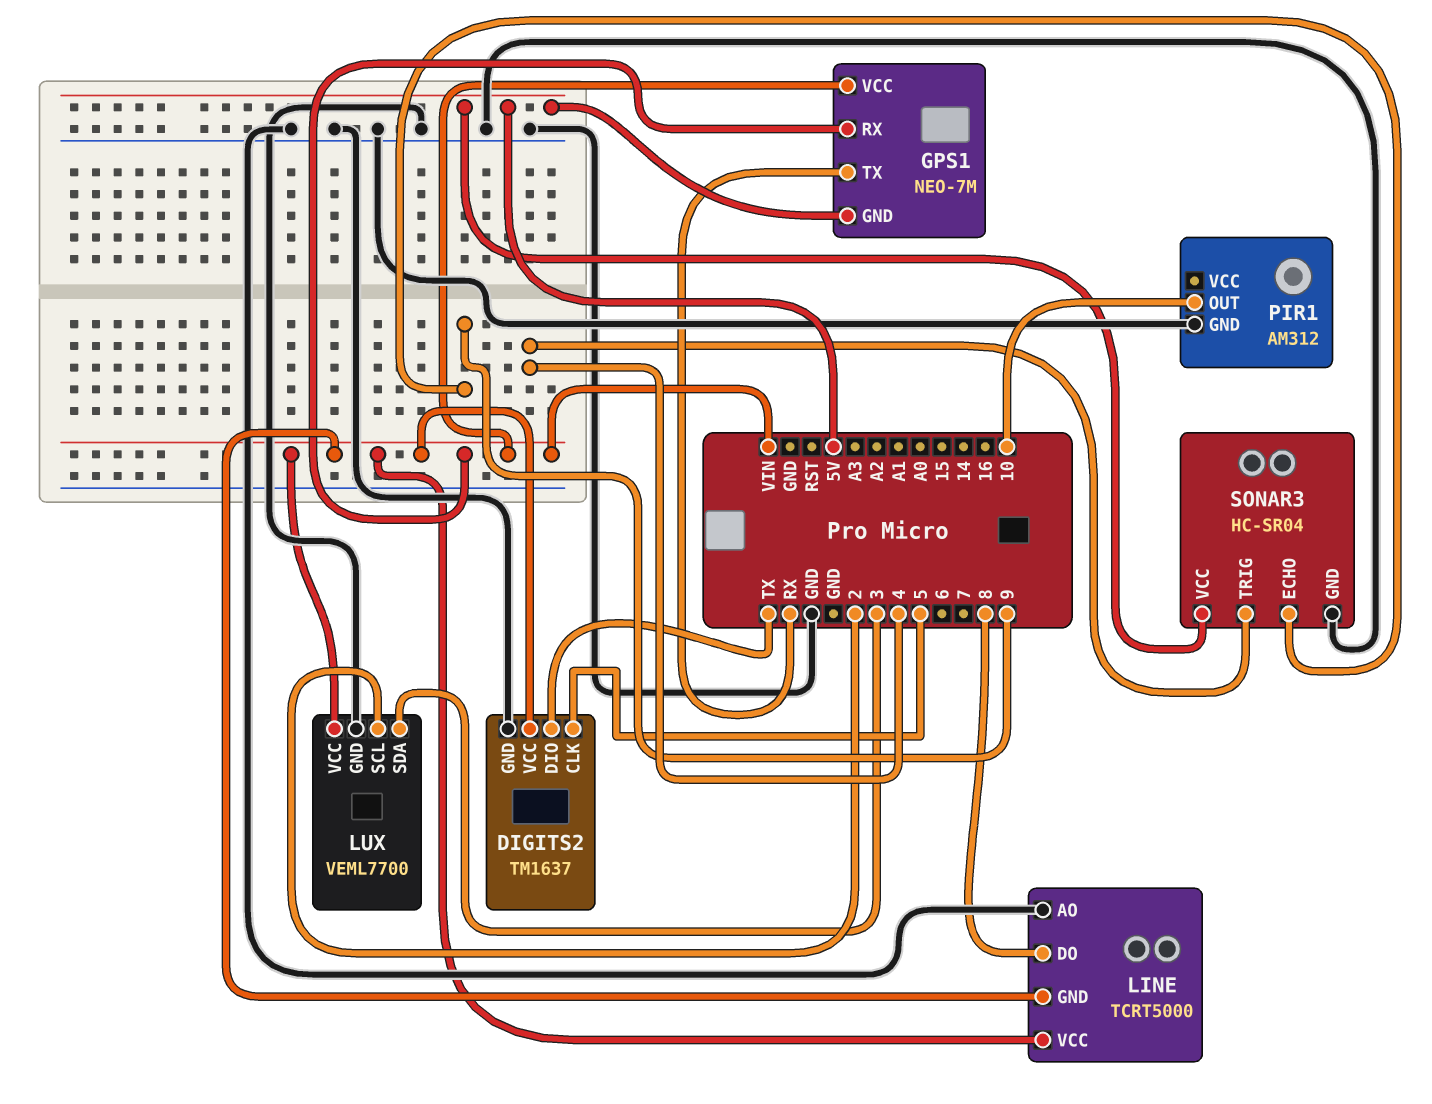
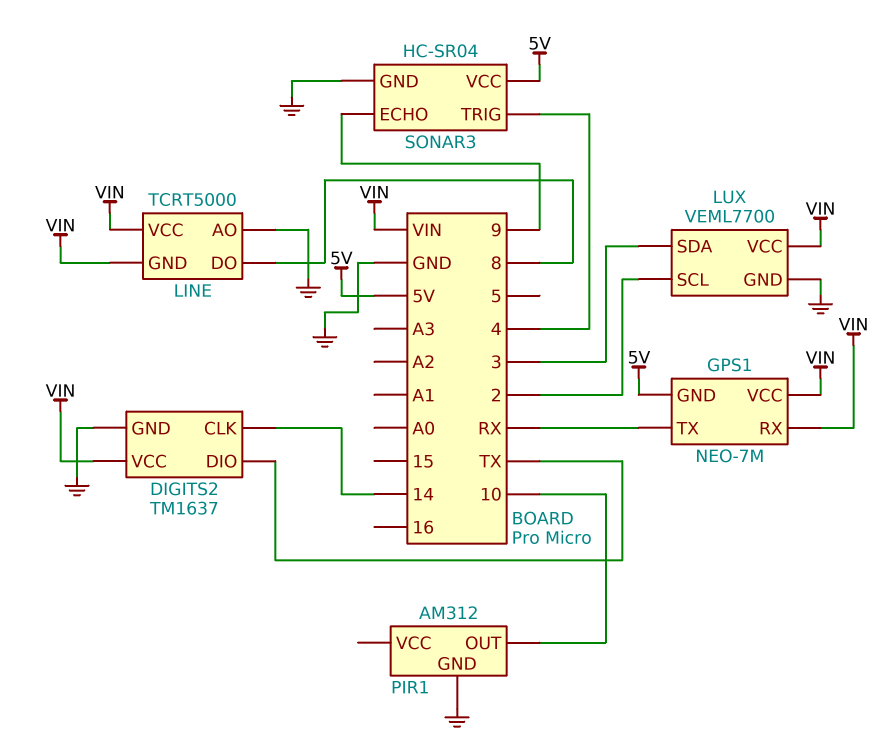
DIGITS2 pin CLK: 5 -> 14

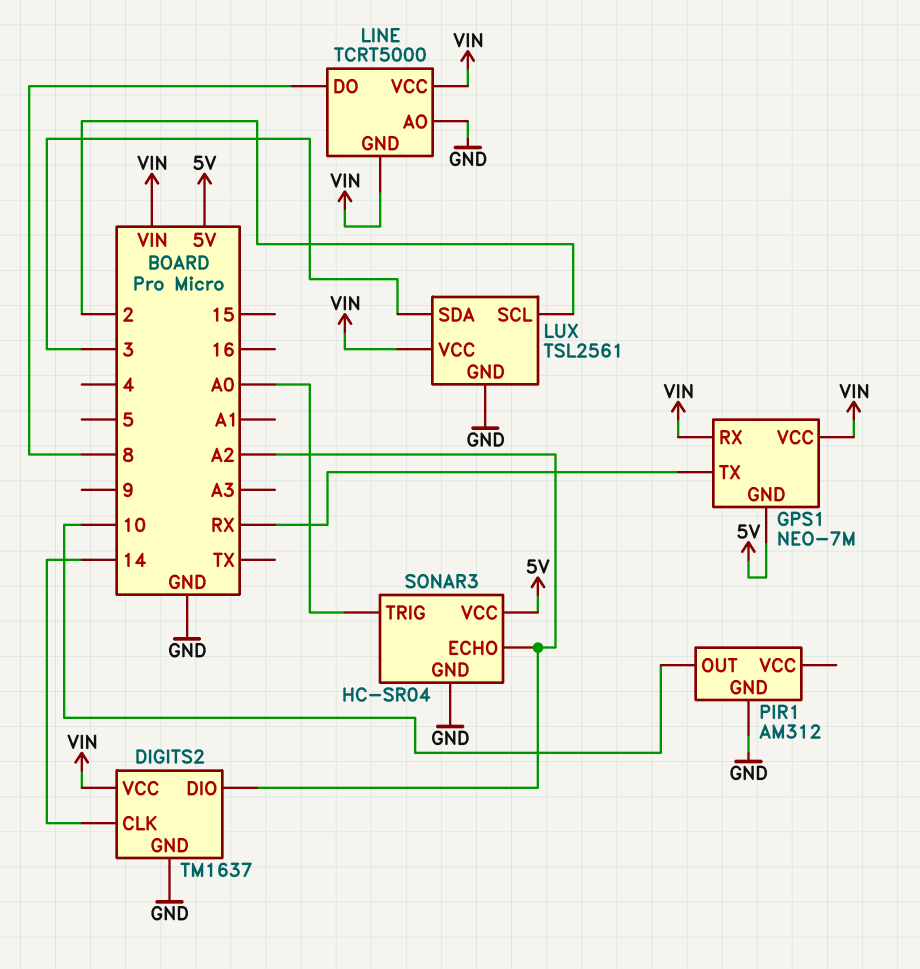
DIGITS2 pin DIO: TX -> A2
LUX: VEML7700 -> TSL2561
SONAR3 pin ECHO: 9 -> A2
SONAR3 pin TRIG: 4 -> A0

